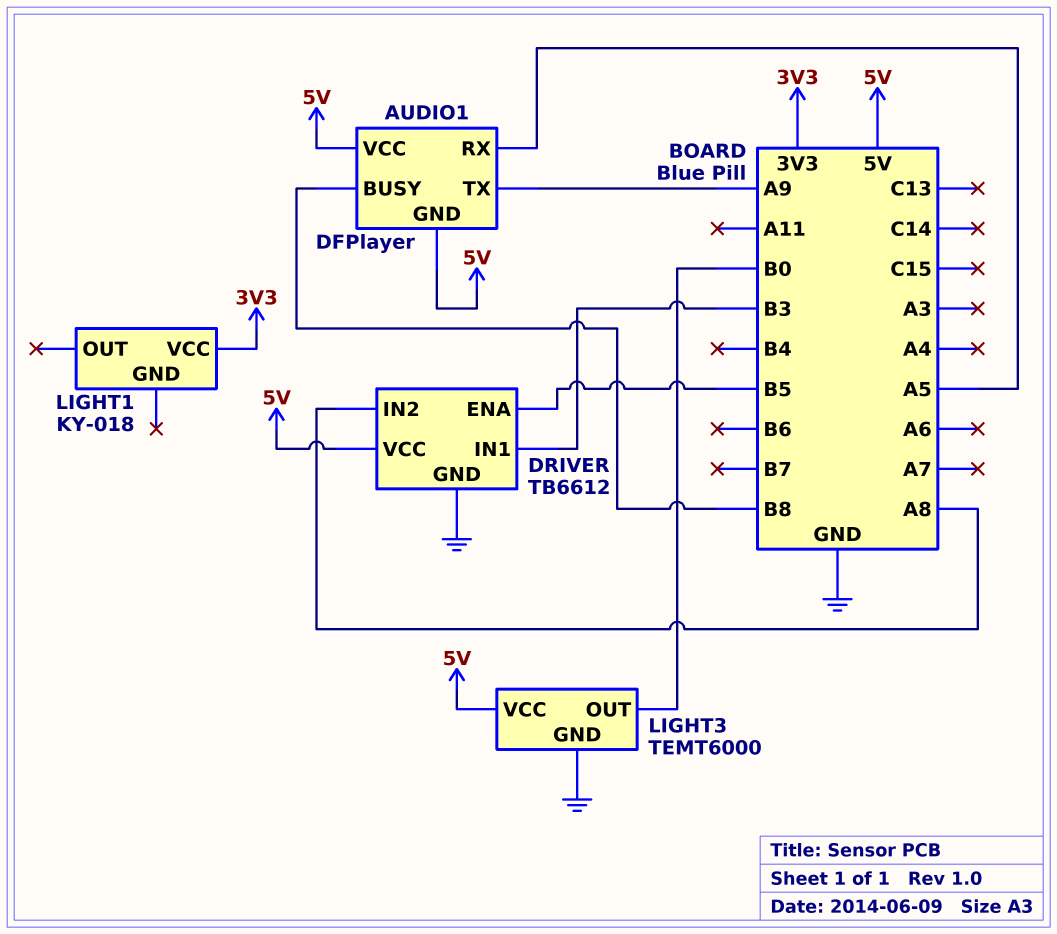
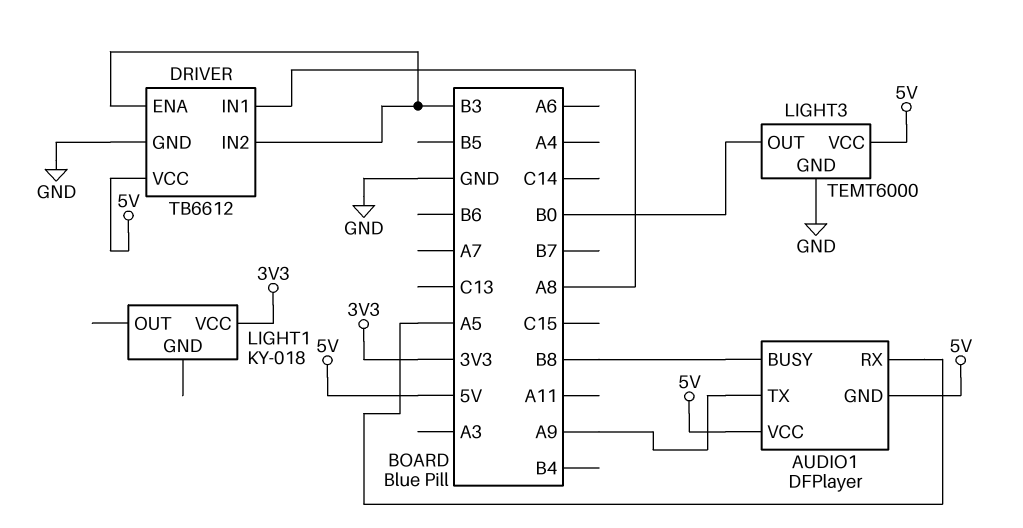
DRIVER pin ENA: B5 -> B3
DRIVER pin IN1: B3 -> A8
DRIVER pin IN2: A8 -> B3

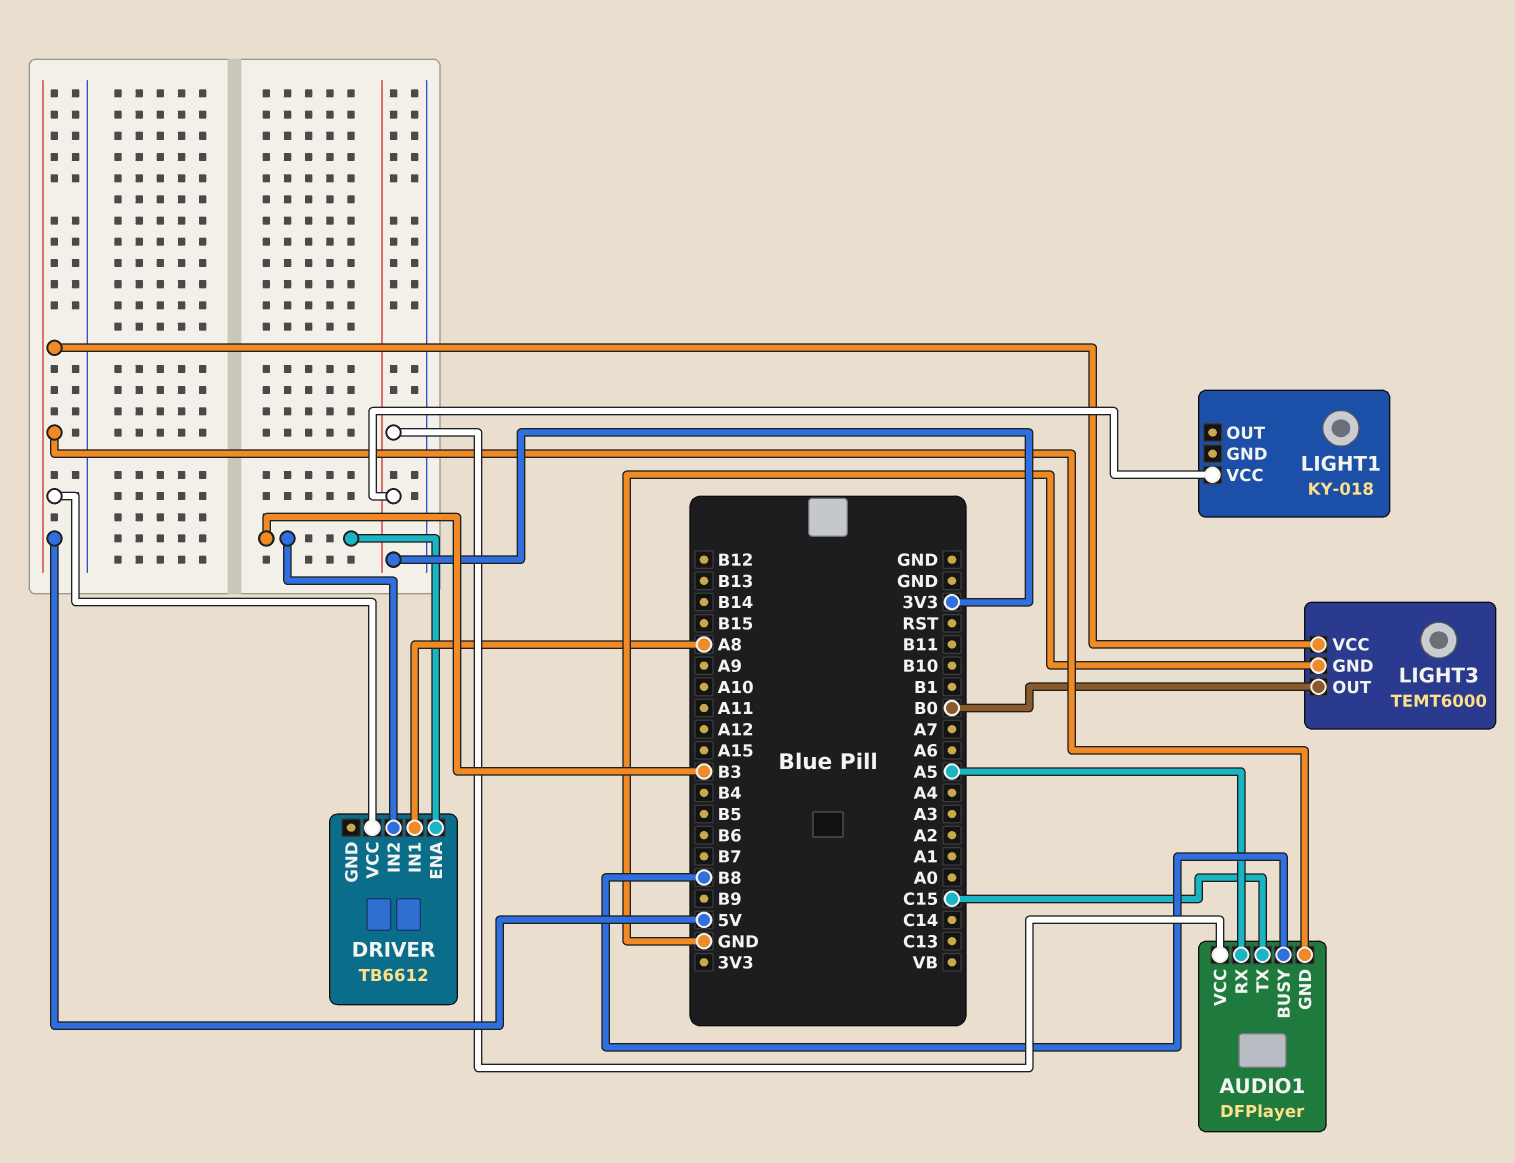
AUDIO1 pin TX: A9 -> C15
AUDIO1 pin VCC: 5V -> 3V3
DRIVER pin GND: GND -> none

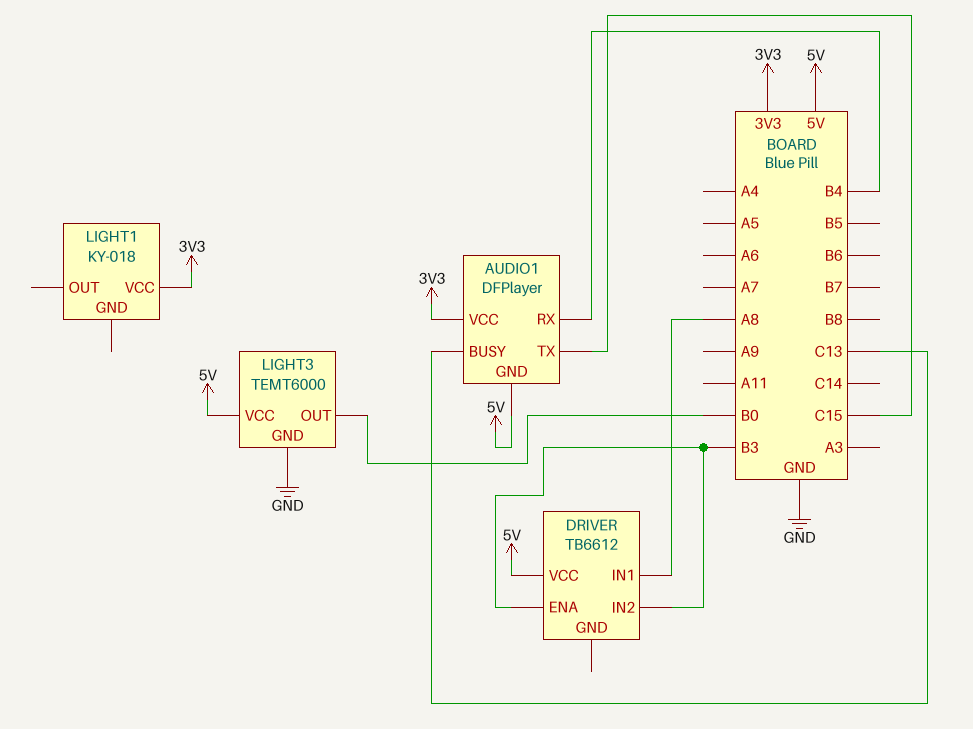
AUDIO1 pin BUSY: B8 -> C13
AUDIO1 pin RX: A5 -> B4

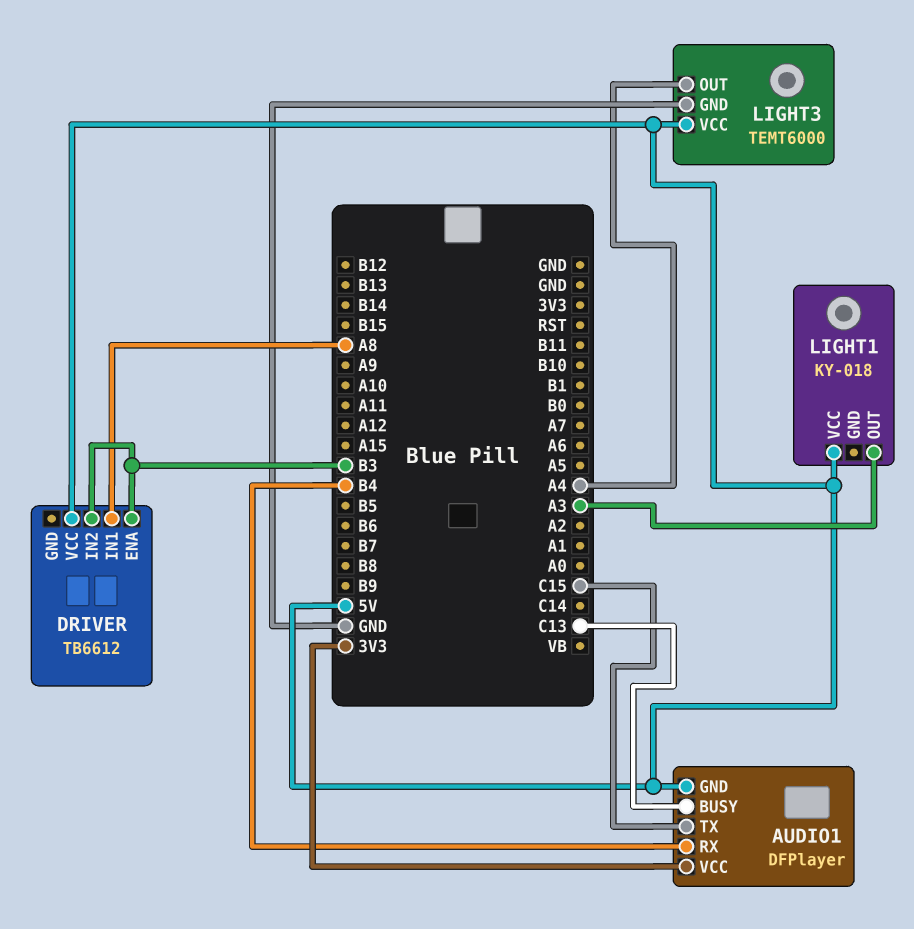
LIGHT1 pin OUT: none -> A3
LIGHT1 pin VCC: 3V3 -> 5V
LIGHT3 pin OUT: B0 -> A4

